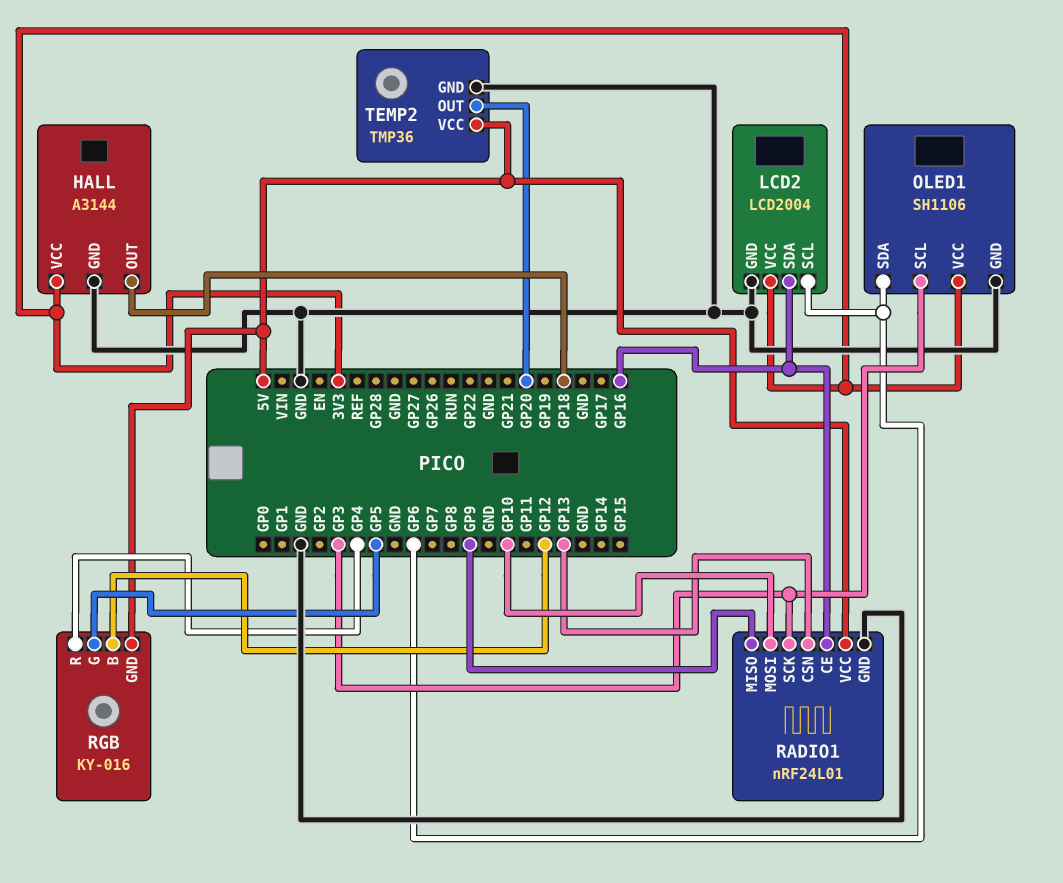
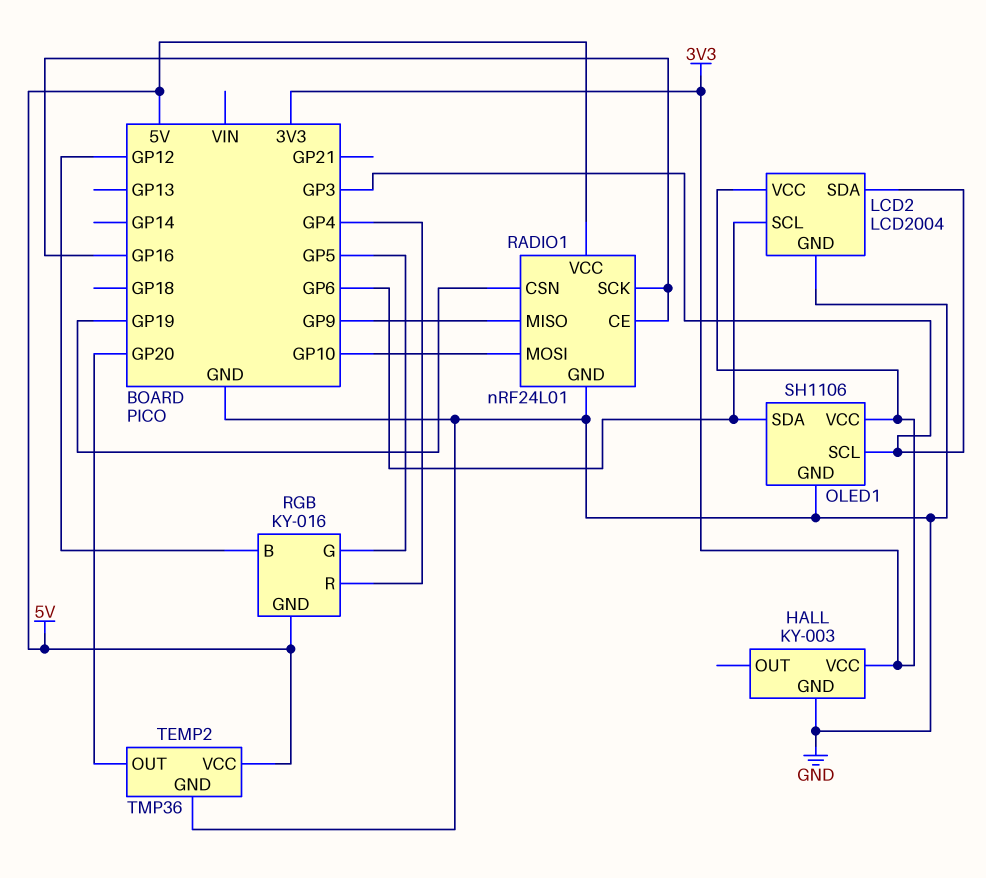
HALL: A3144 -> KY-003
HALL pin OUT: GP18 -> none
LCD2 pin SDA: GP16 -> GP3
RADIO1 pin CSN: GP13 -> GP19
RADIO1 pin SCK: GP3 -> GP16

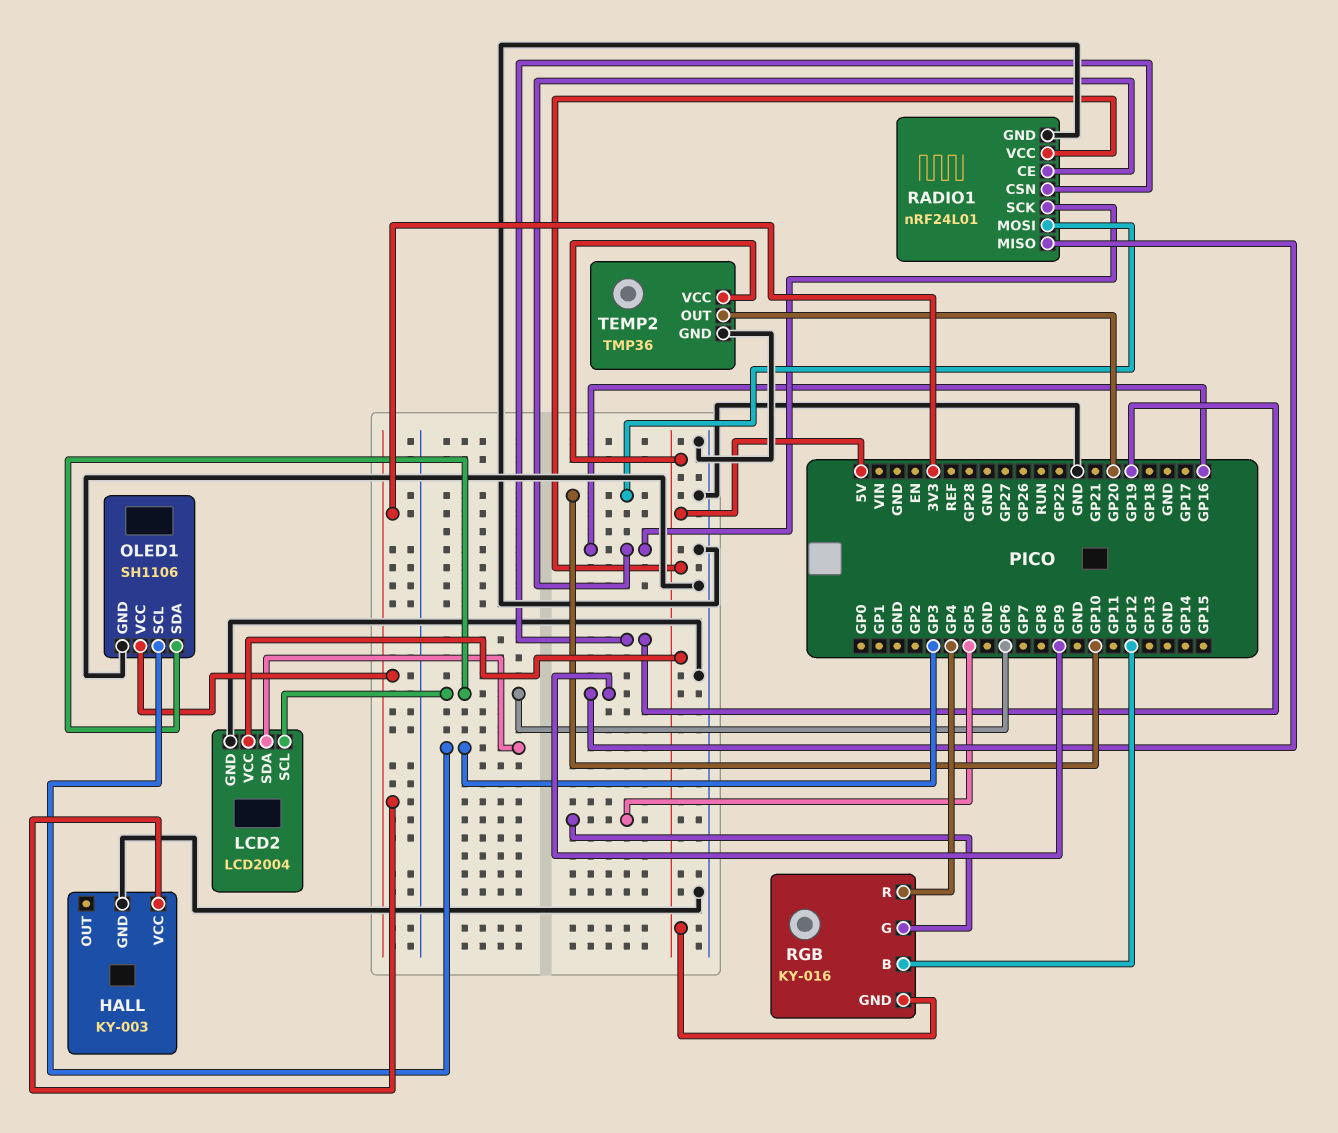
LCD2 pin VCC: 3V3 -> 5V

